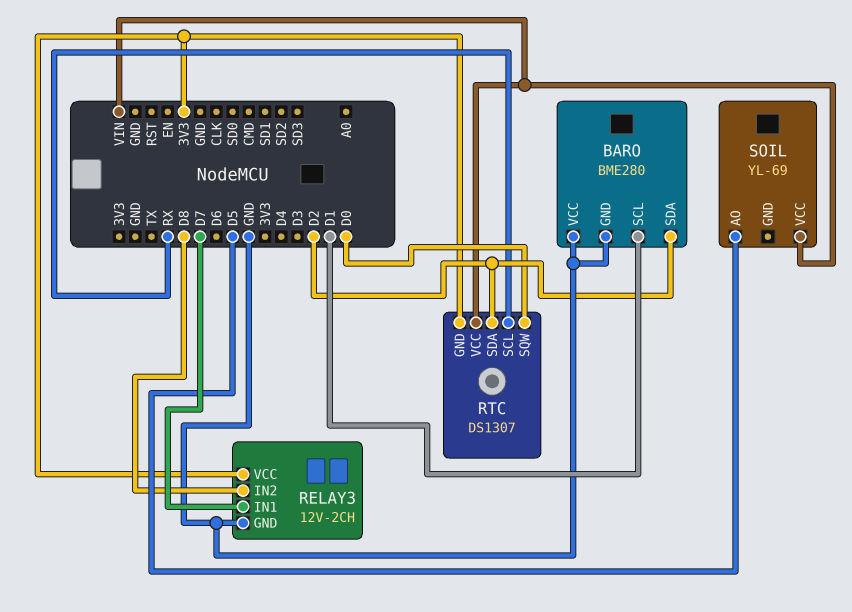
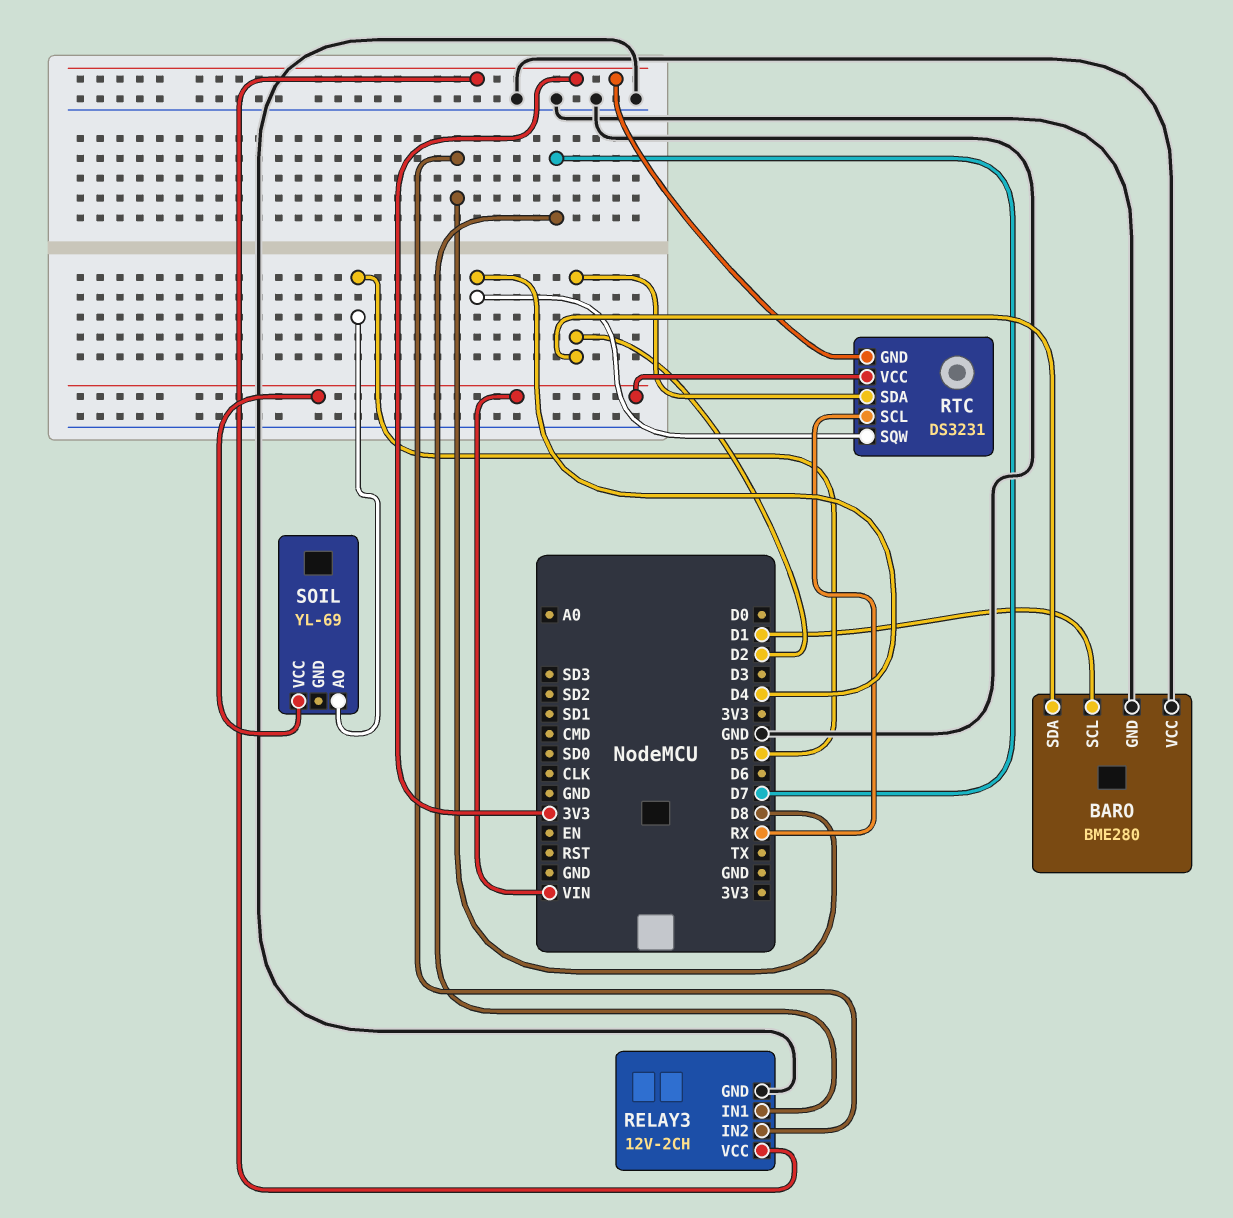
RTC: DS1307 -> DS3231
RTC pin SQW: D0 -> D4

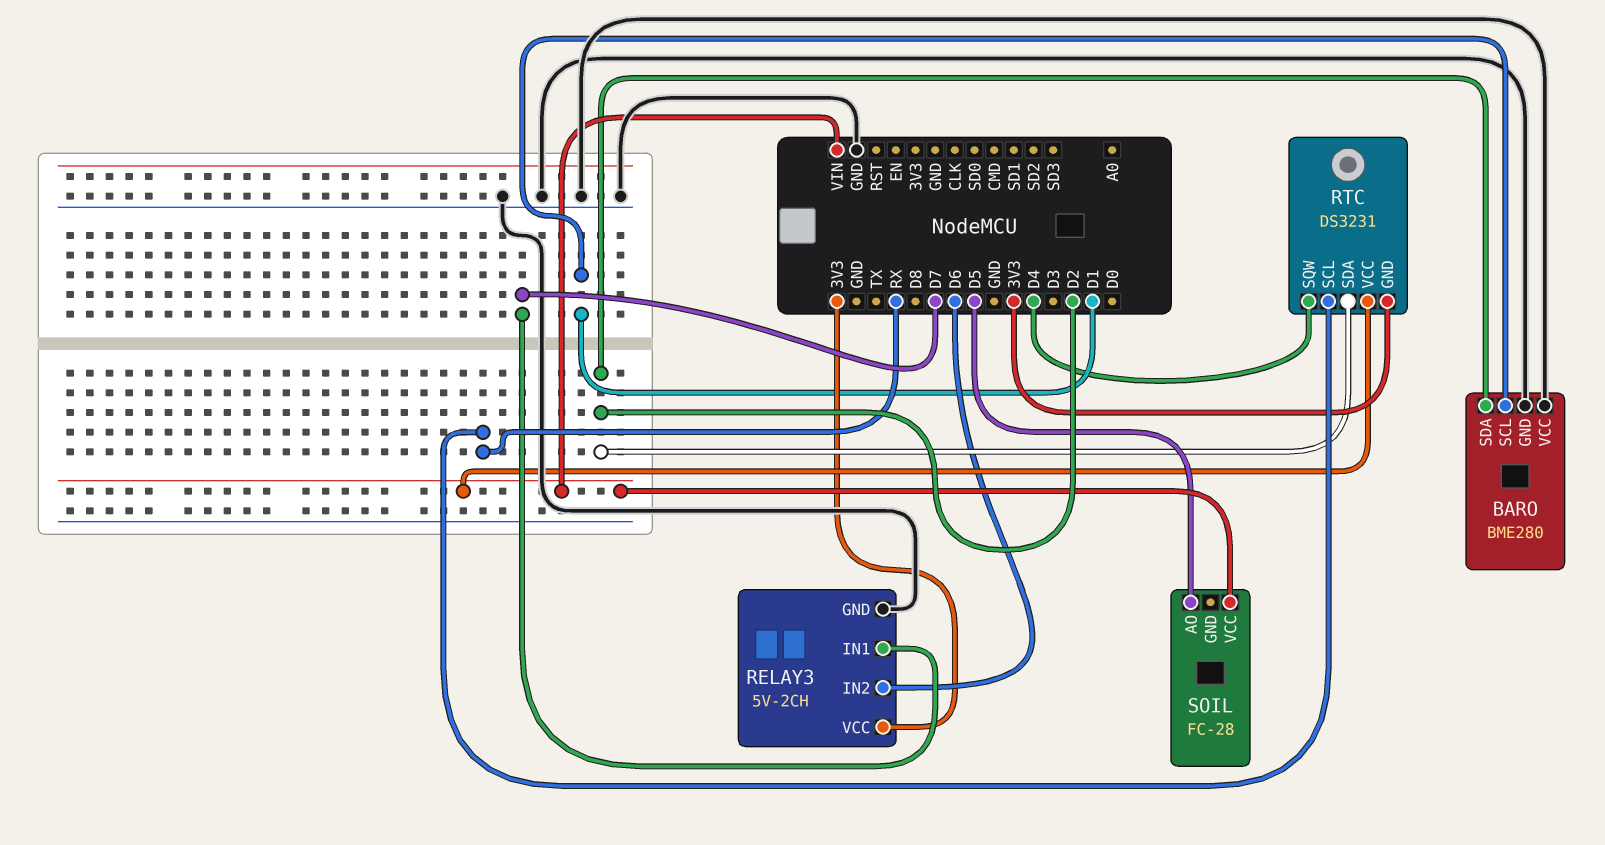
RELAY3: 12V-2CH -> 5V-2CH
RELAY3 pin IN2: D8 -> D6
SOIL: YL-69 -> FC-28

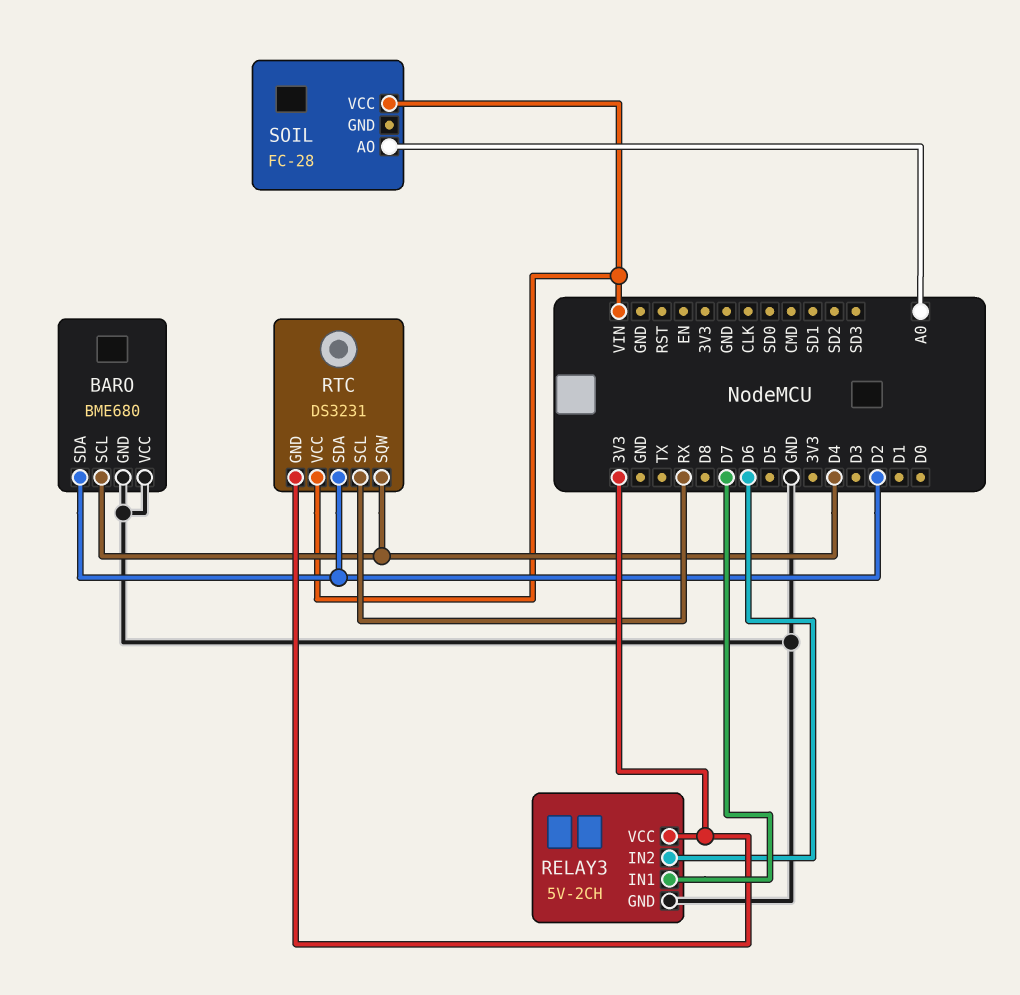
BARO: BME280 -> BME680
BARO pin SCL: D1 -> D4
SOIL pin AO: D5 -> A0

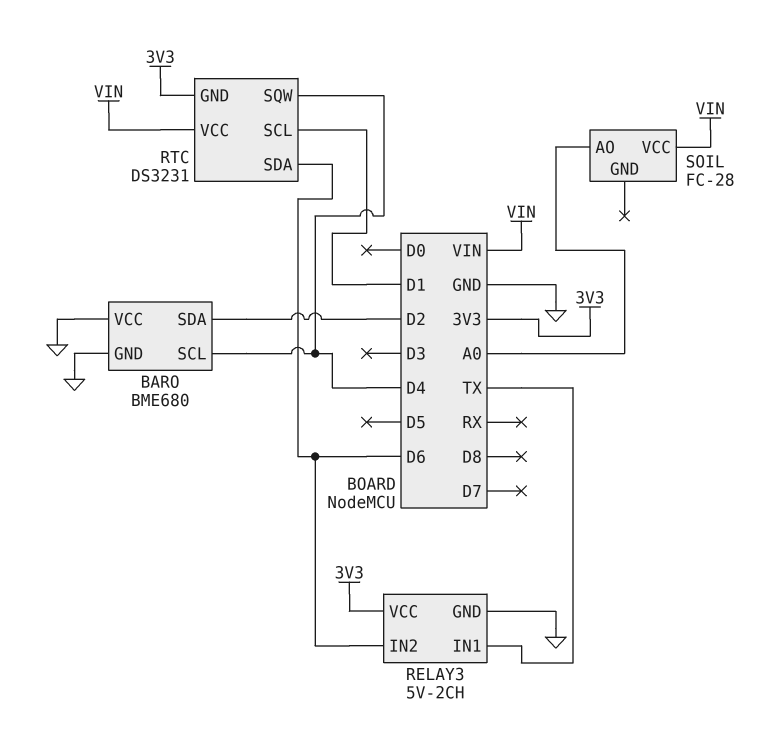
RELAY3 pin IN1: D7 -> TX
RTC pin SCL: RX -> D1
RTC pin SDA: D2 -> D6

